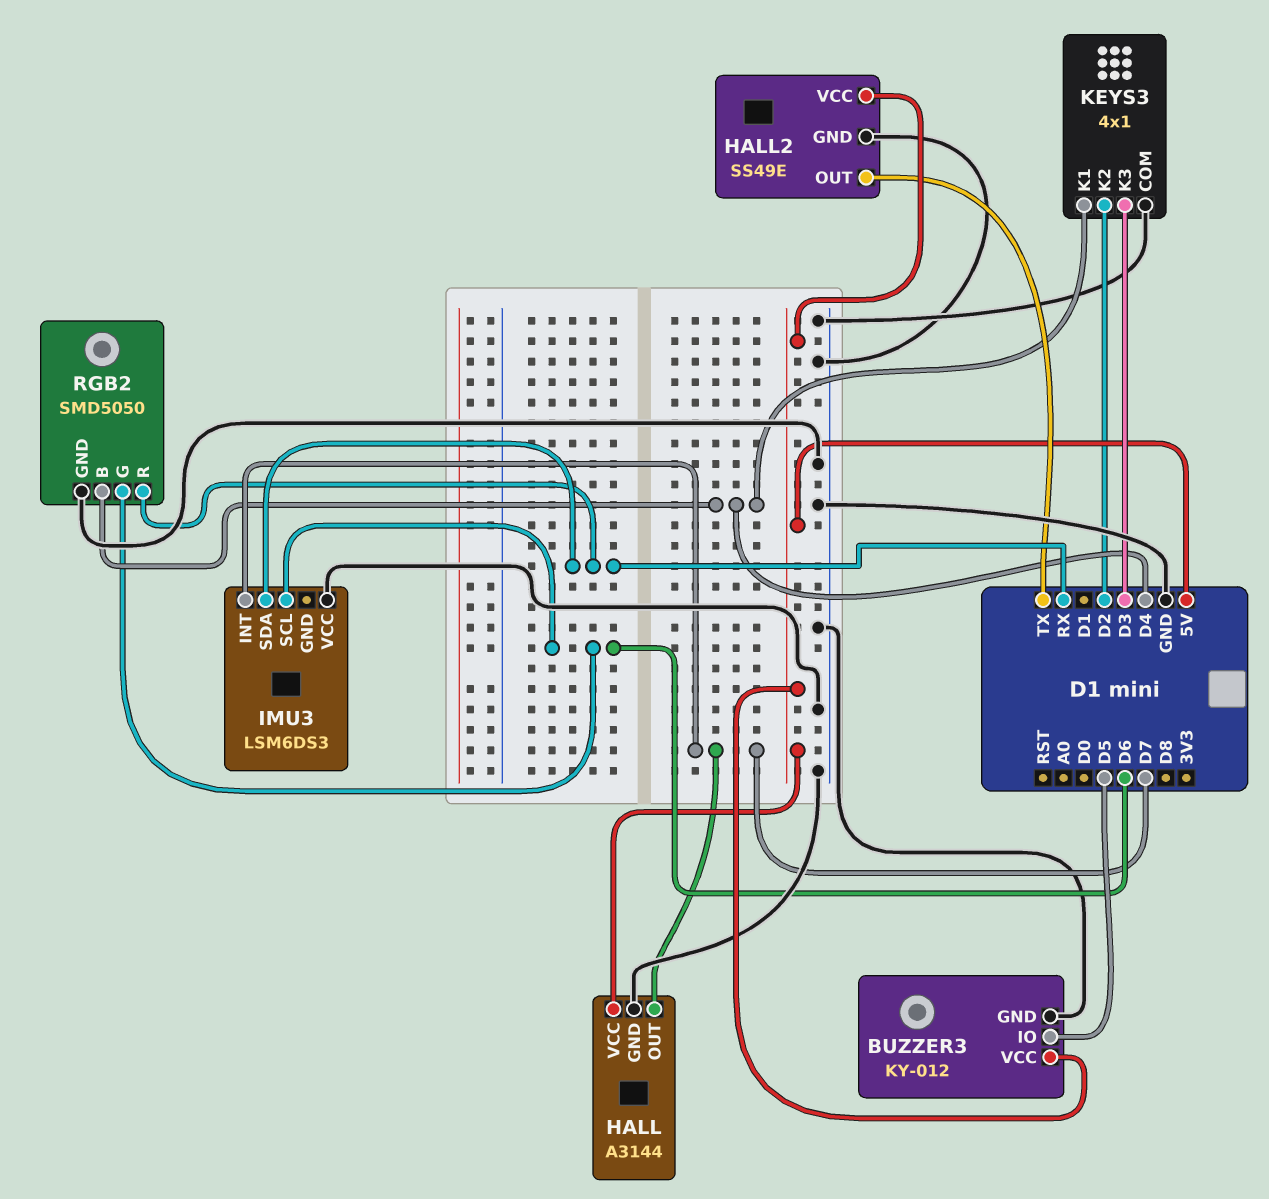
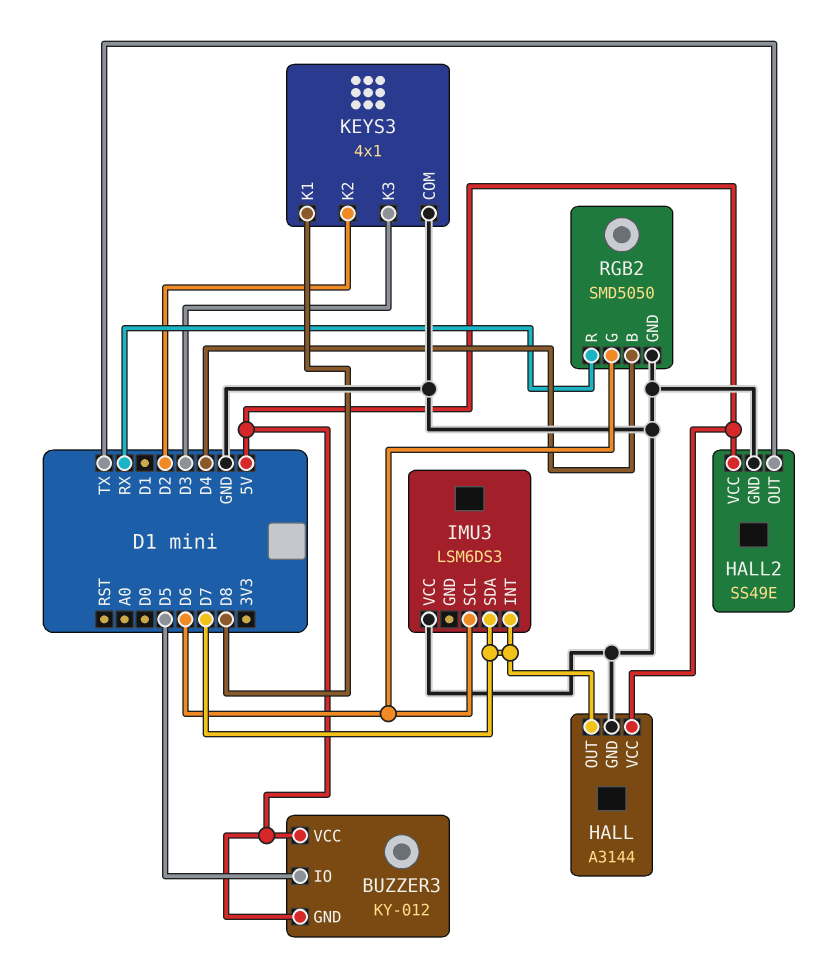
BUZZER3 pin GND: GND -> 5V
IMU3 pin SDA: RX -> D7
KEYS3 pin K1: D4 -> D8

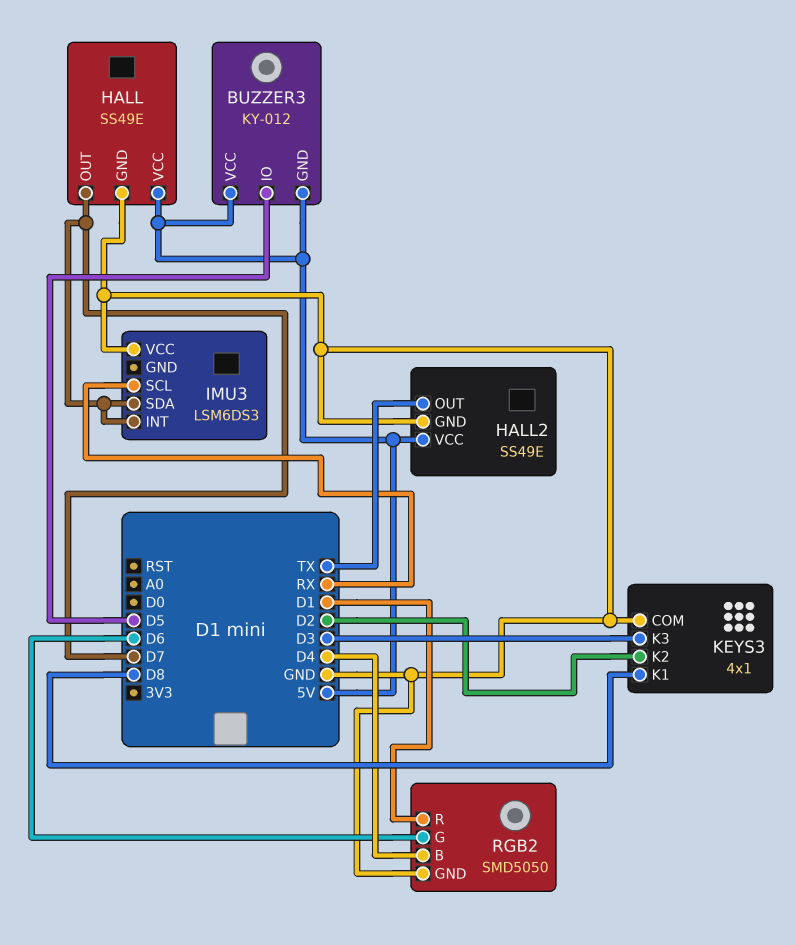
HALL: A3144 -> SS49E
IMU3 pin SCL: D6 -> RX
RGB2 pin R: RX -> D1

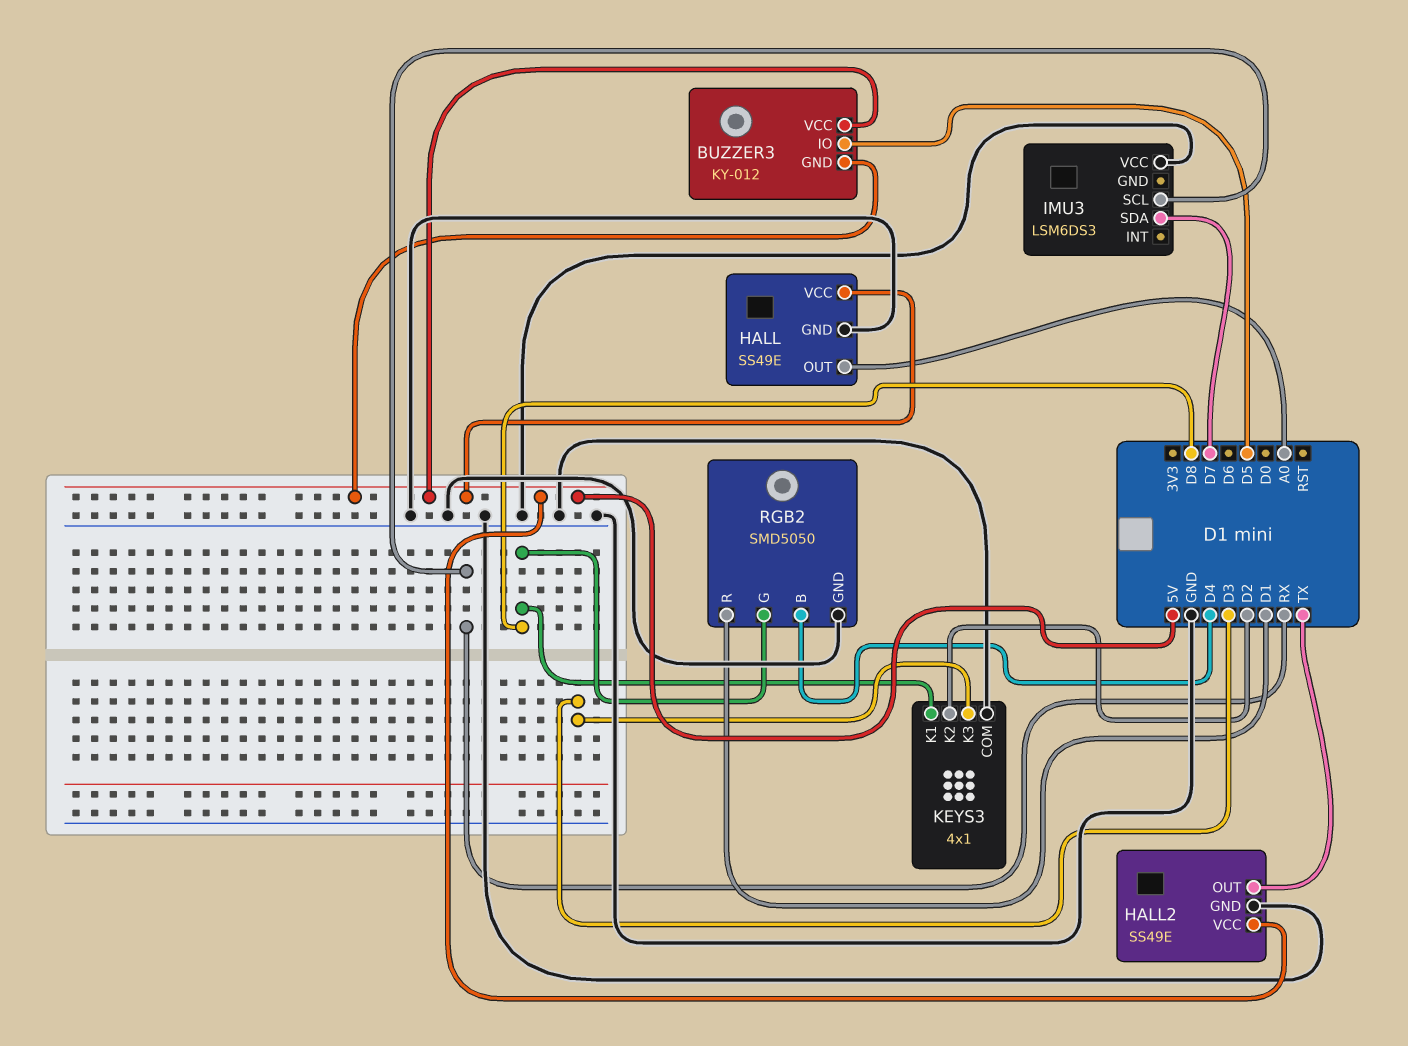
HALL pin OUT: D7 -> A0
IMU3 pin INT: D7 -> none
RGB2 pin G: D6 -> D8

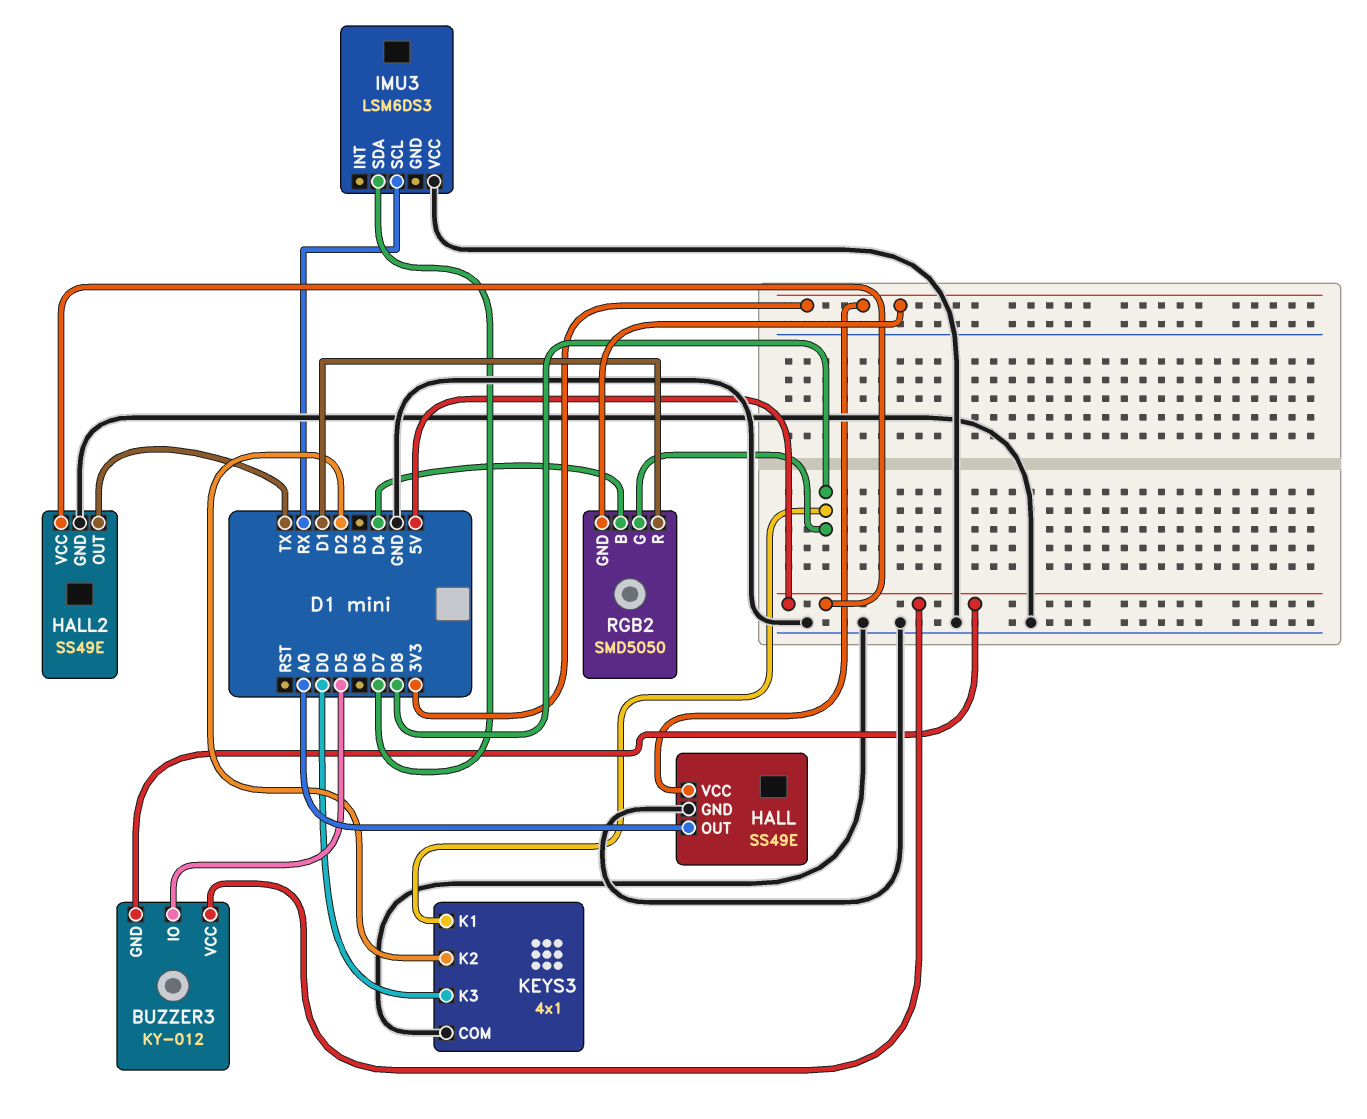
HALL pin VCC: 5V -> 3V3
KEYS3 pin K3: D3 -> D0
RGB2 pin GND: GND -> 3V3

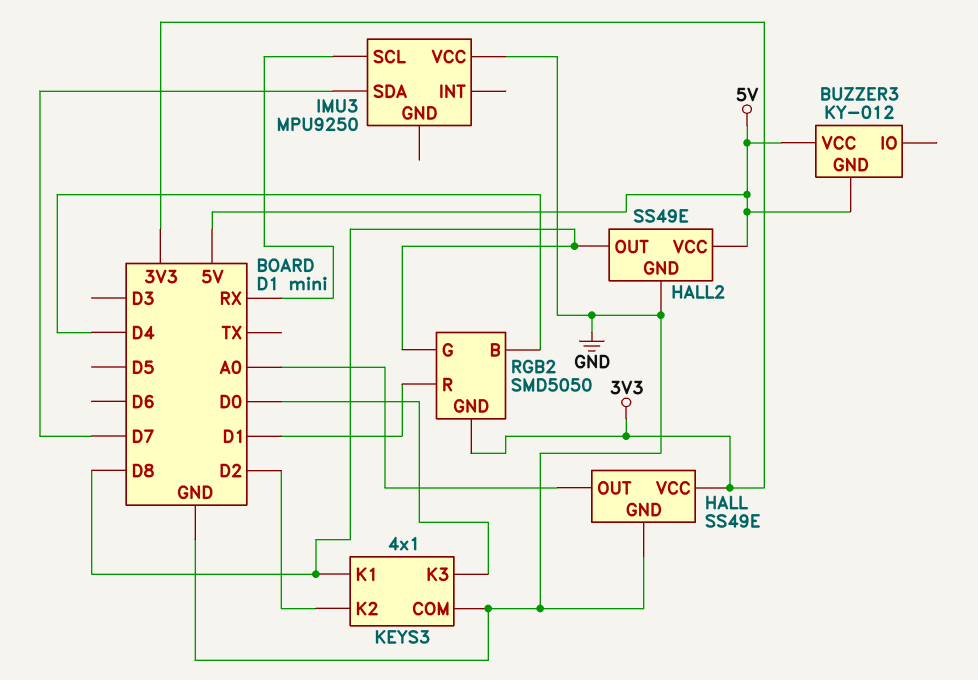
BUZZER3 pin IO: D5 -> none
HALL2 pin OUT: TX -> D8
IMU3: LSM6DS3 -> MPU9250

